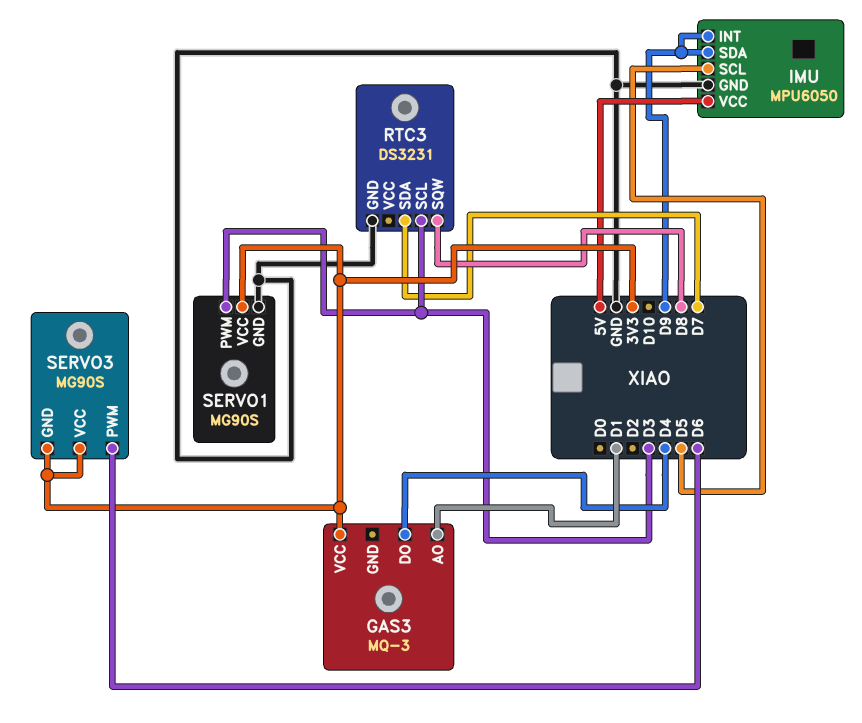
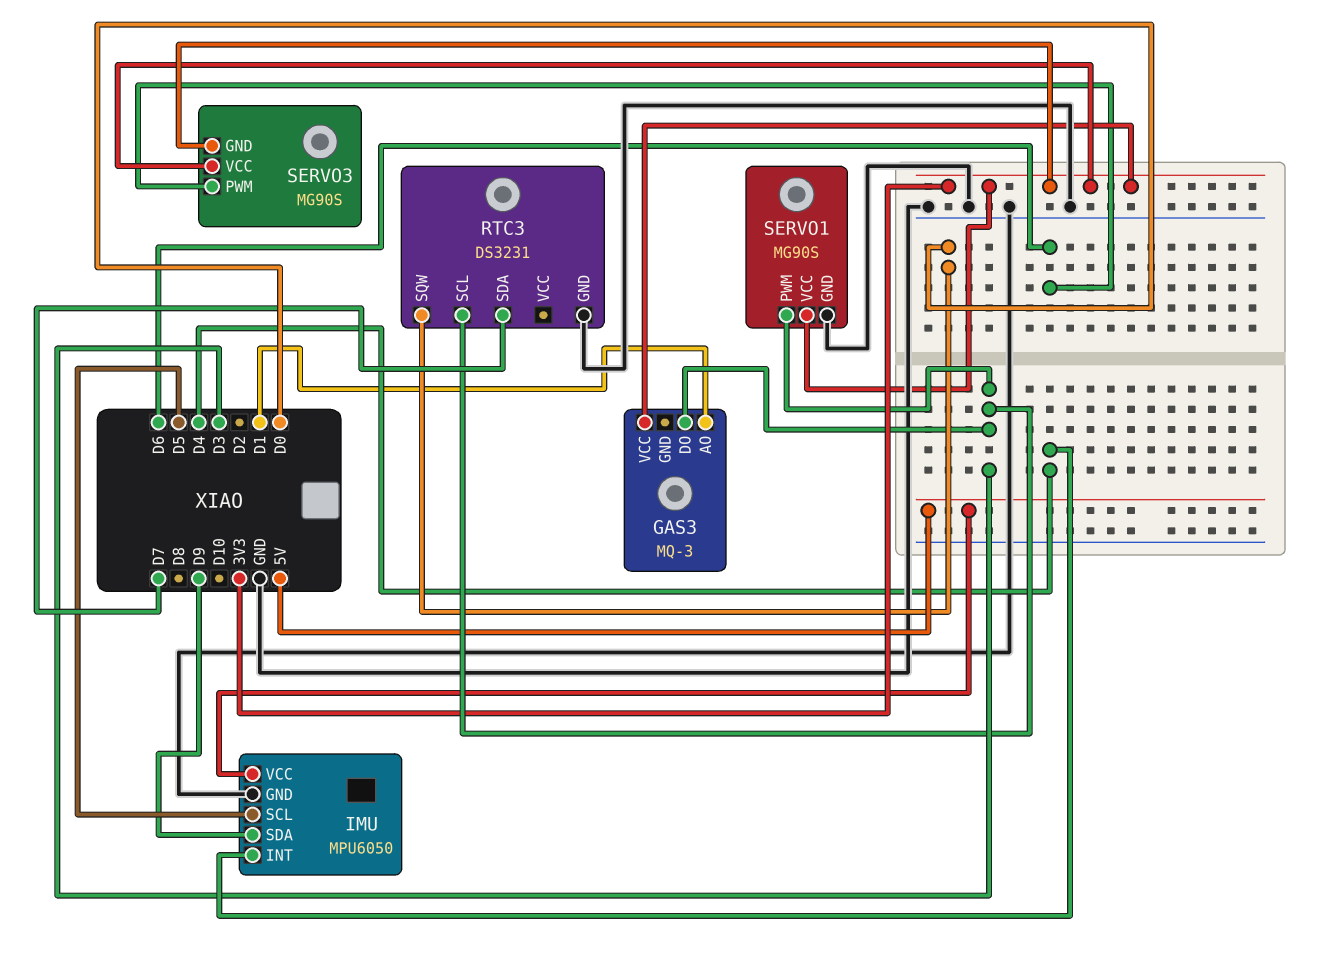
GAS3 pin DO: D4 -> D3
IMU pin INT: D9 -> D4
RTC3 pin SQW: D8 -> D0

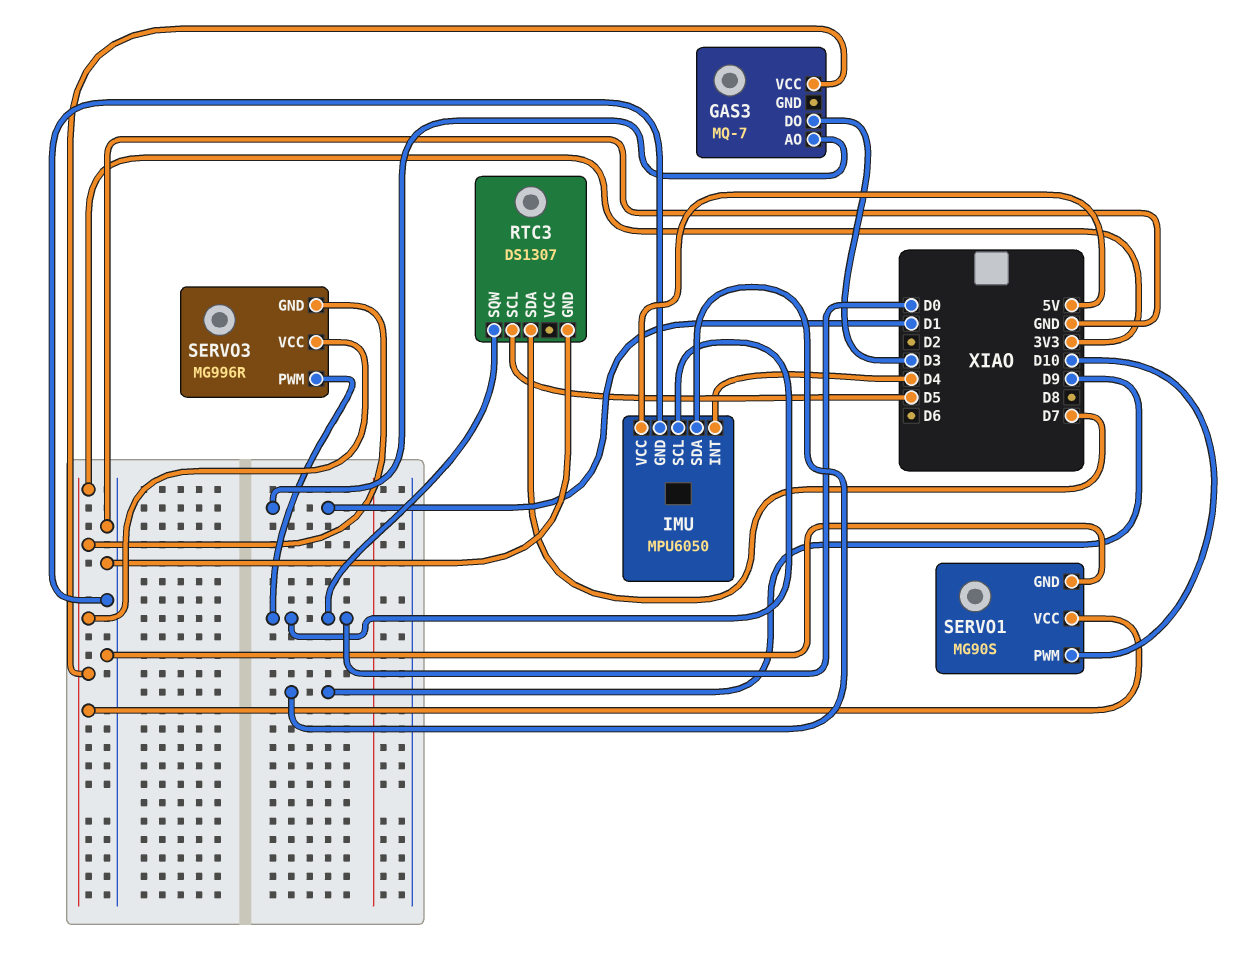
GAS3: MQ-3 -> MQ-7
IMU pin SCL: D5 -> D0
RTC3: DS3231 -> DS1307
RTC3 pin SCL: D3 -> D5
SERVO1 pin PWM: D3 -> D10
SERVO3: MG90S -> MG996R
SERVO3 pin PWM: D6 -> D0

